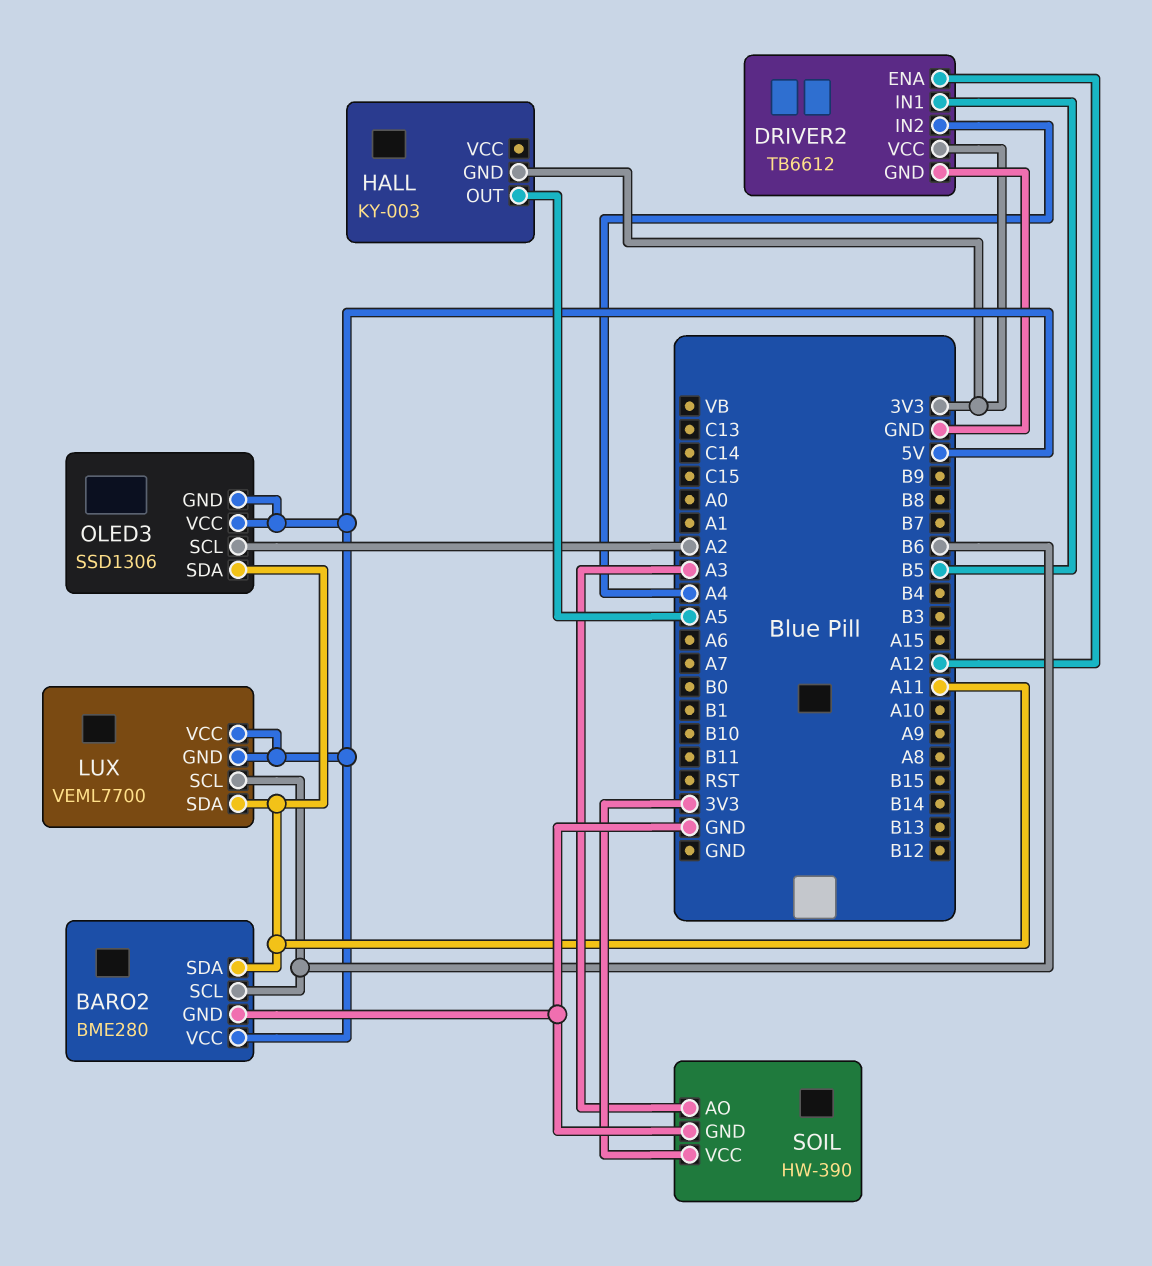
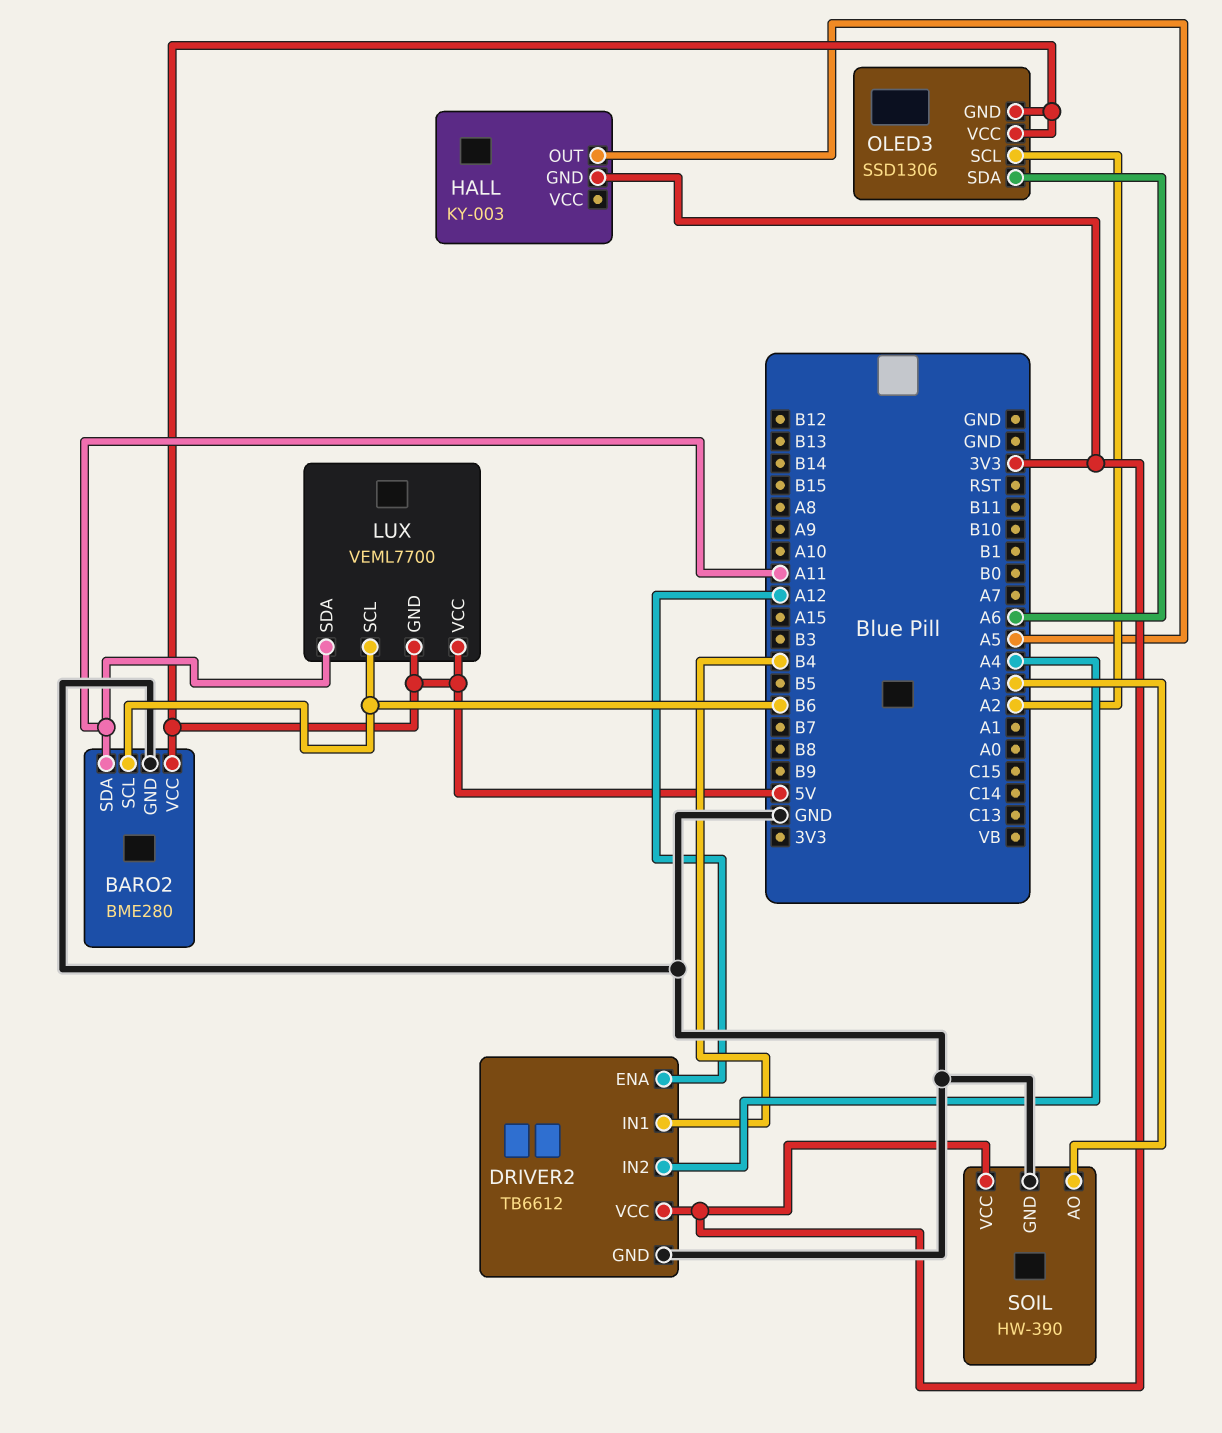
DRIVER2 pin IN1: B5 -> B4
OLED3 pin SDA: A11 -> A6

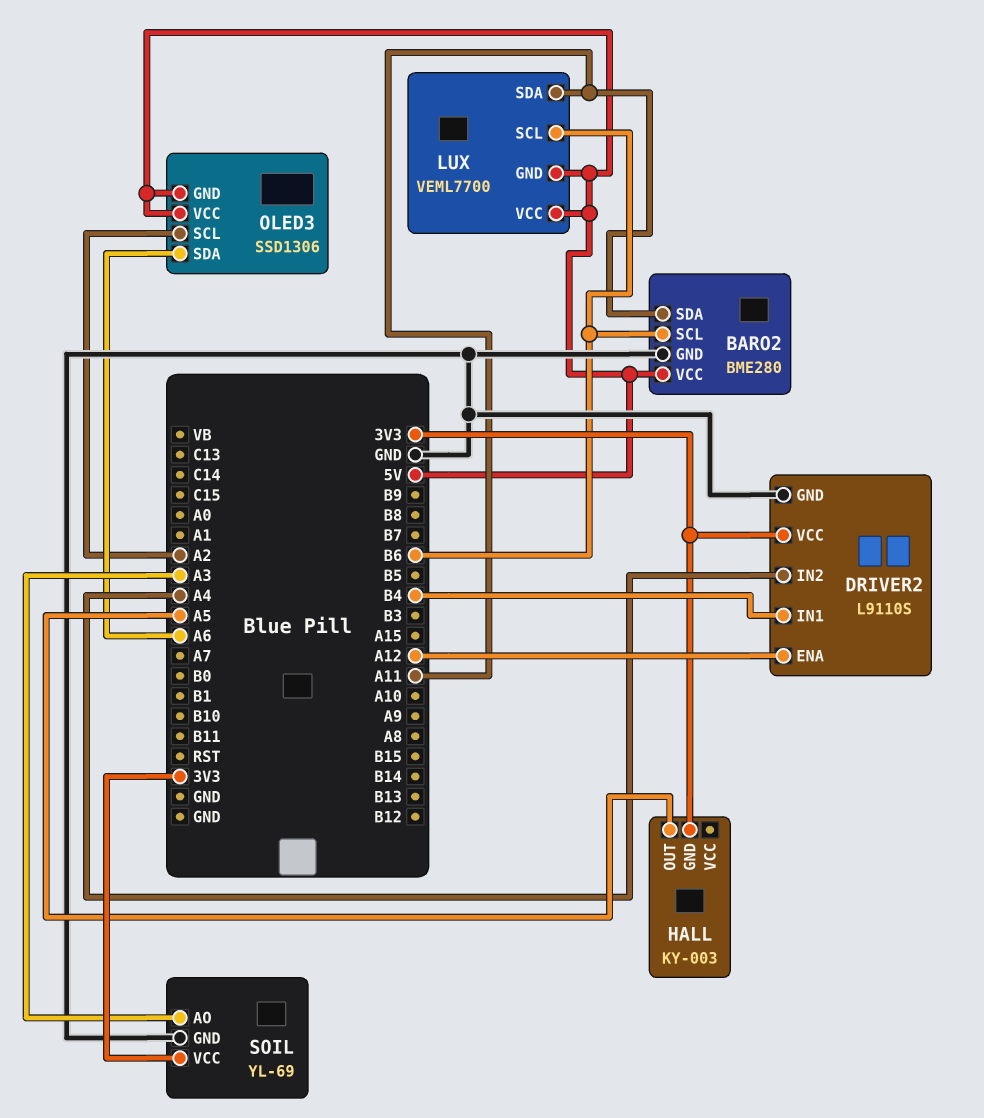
DRIVER2: TB6612 -> L9110S
SOIL: HW-390 -> YL-69

